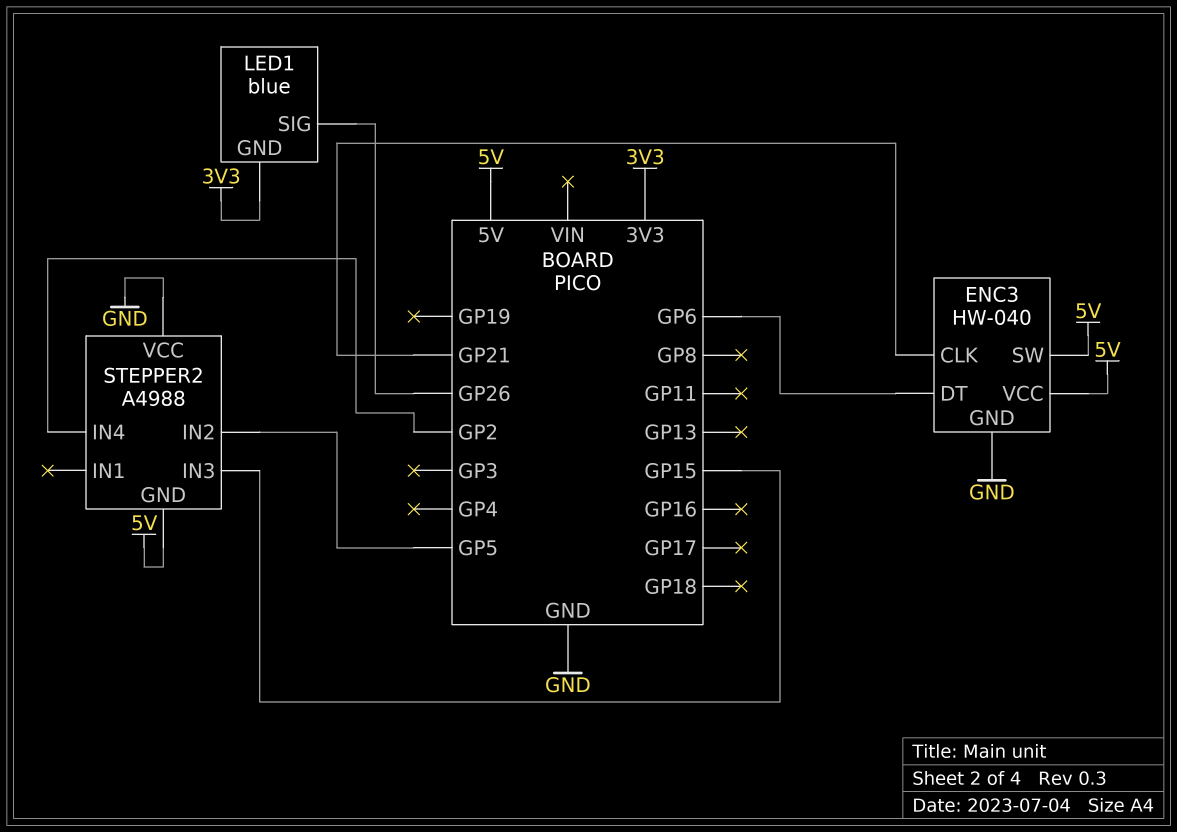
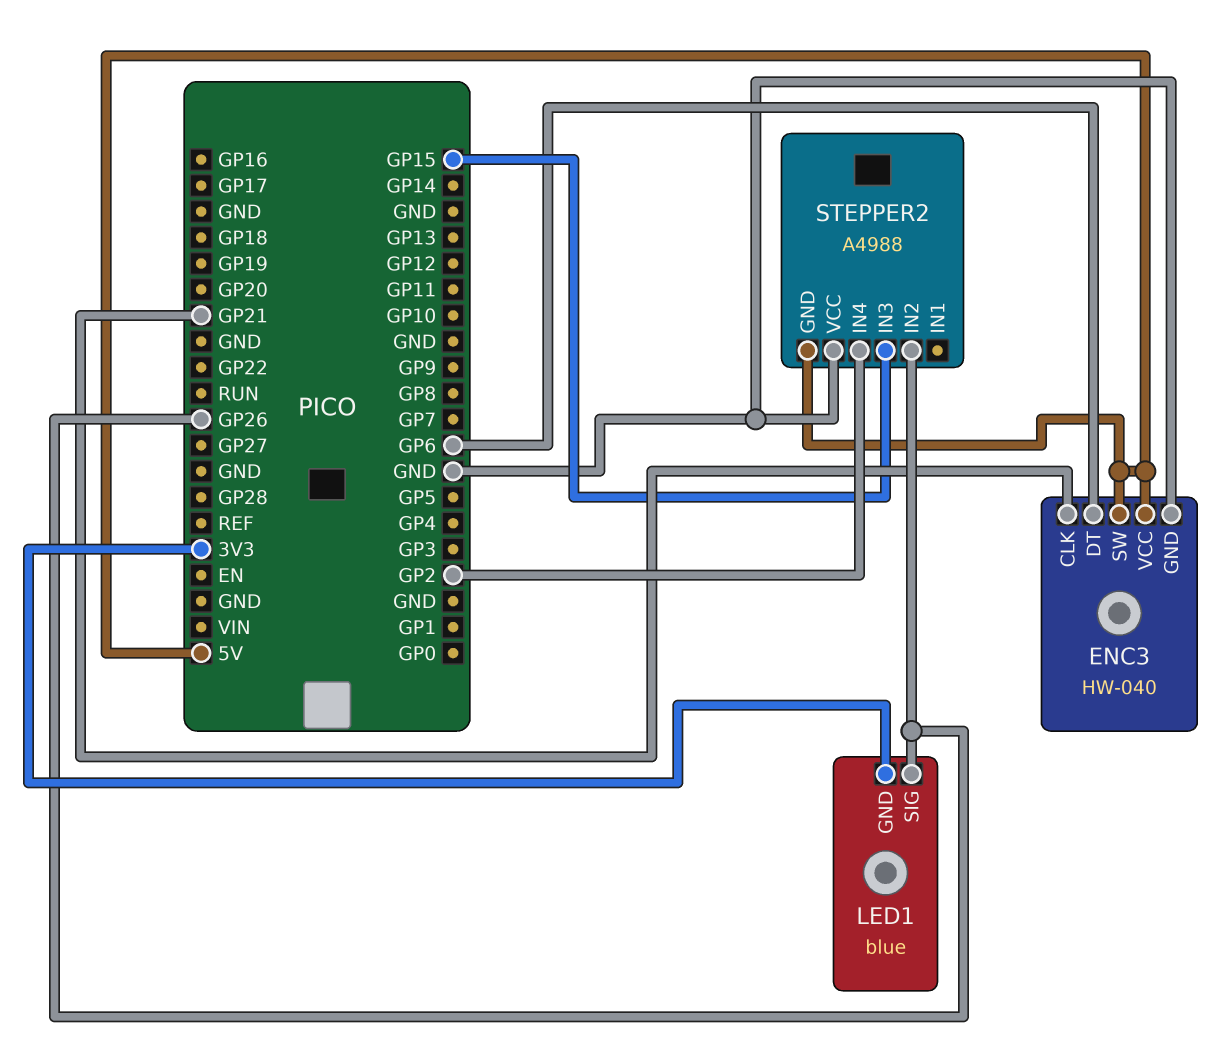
STEPPER2 pin IN2: GP5 -> GP26

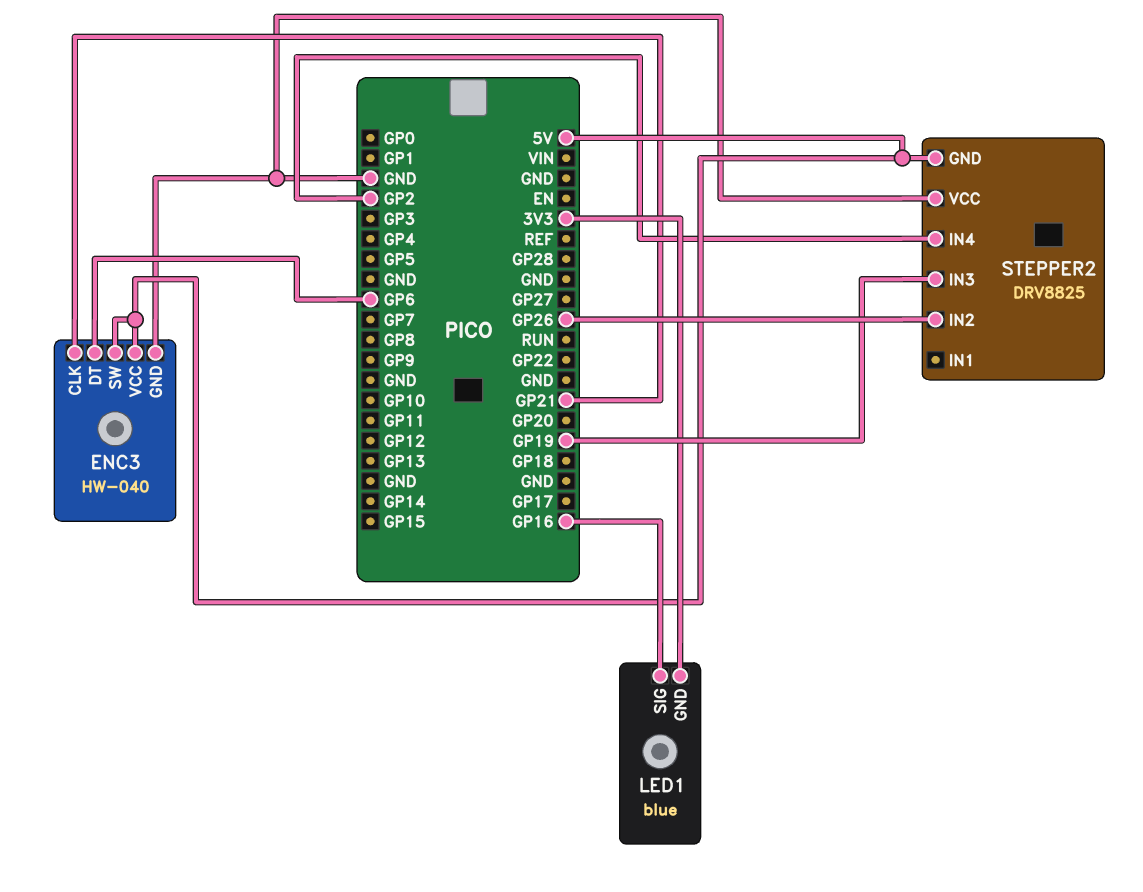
LED1 pin SIG: GP26 -> GP16
STEPPER2: A4988 -> DRV8825
STEPPER2 pin IN3: GP15 -> GP19

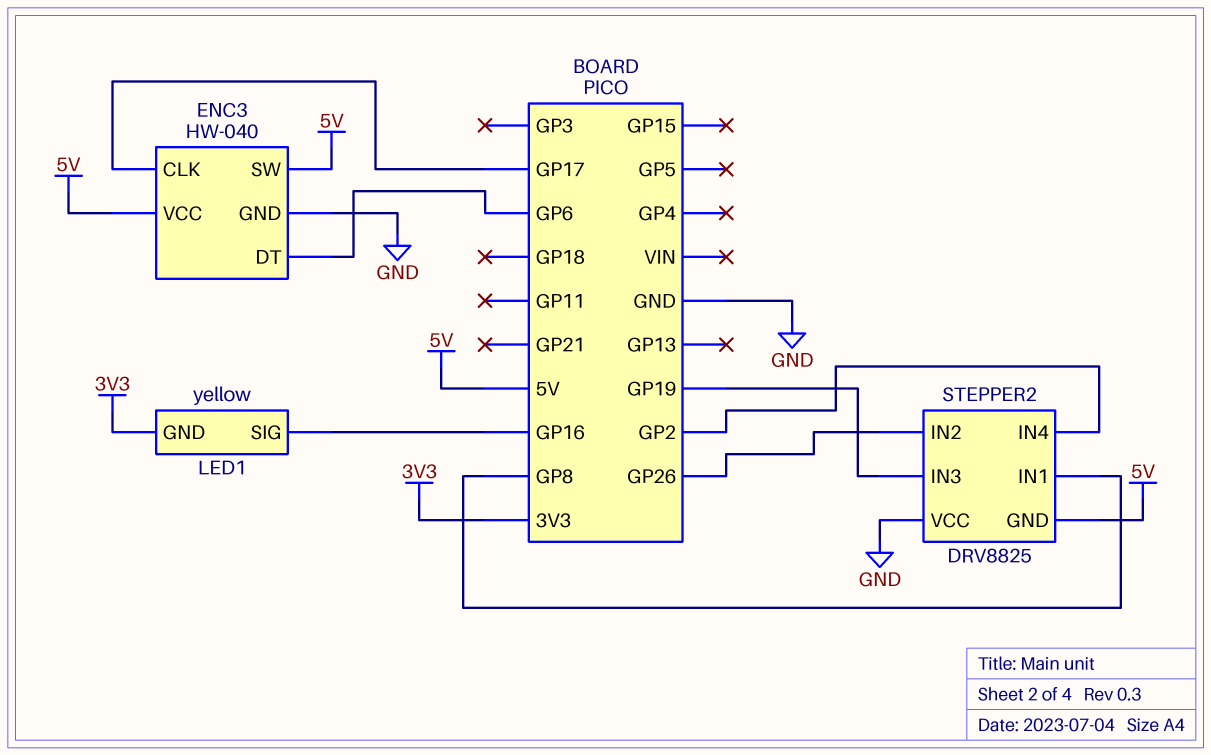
ENC3 pin CLK: GP21 -> GP17
LED1: blue -> yellow
STEPPER2 pin IN1: none -> GP8

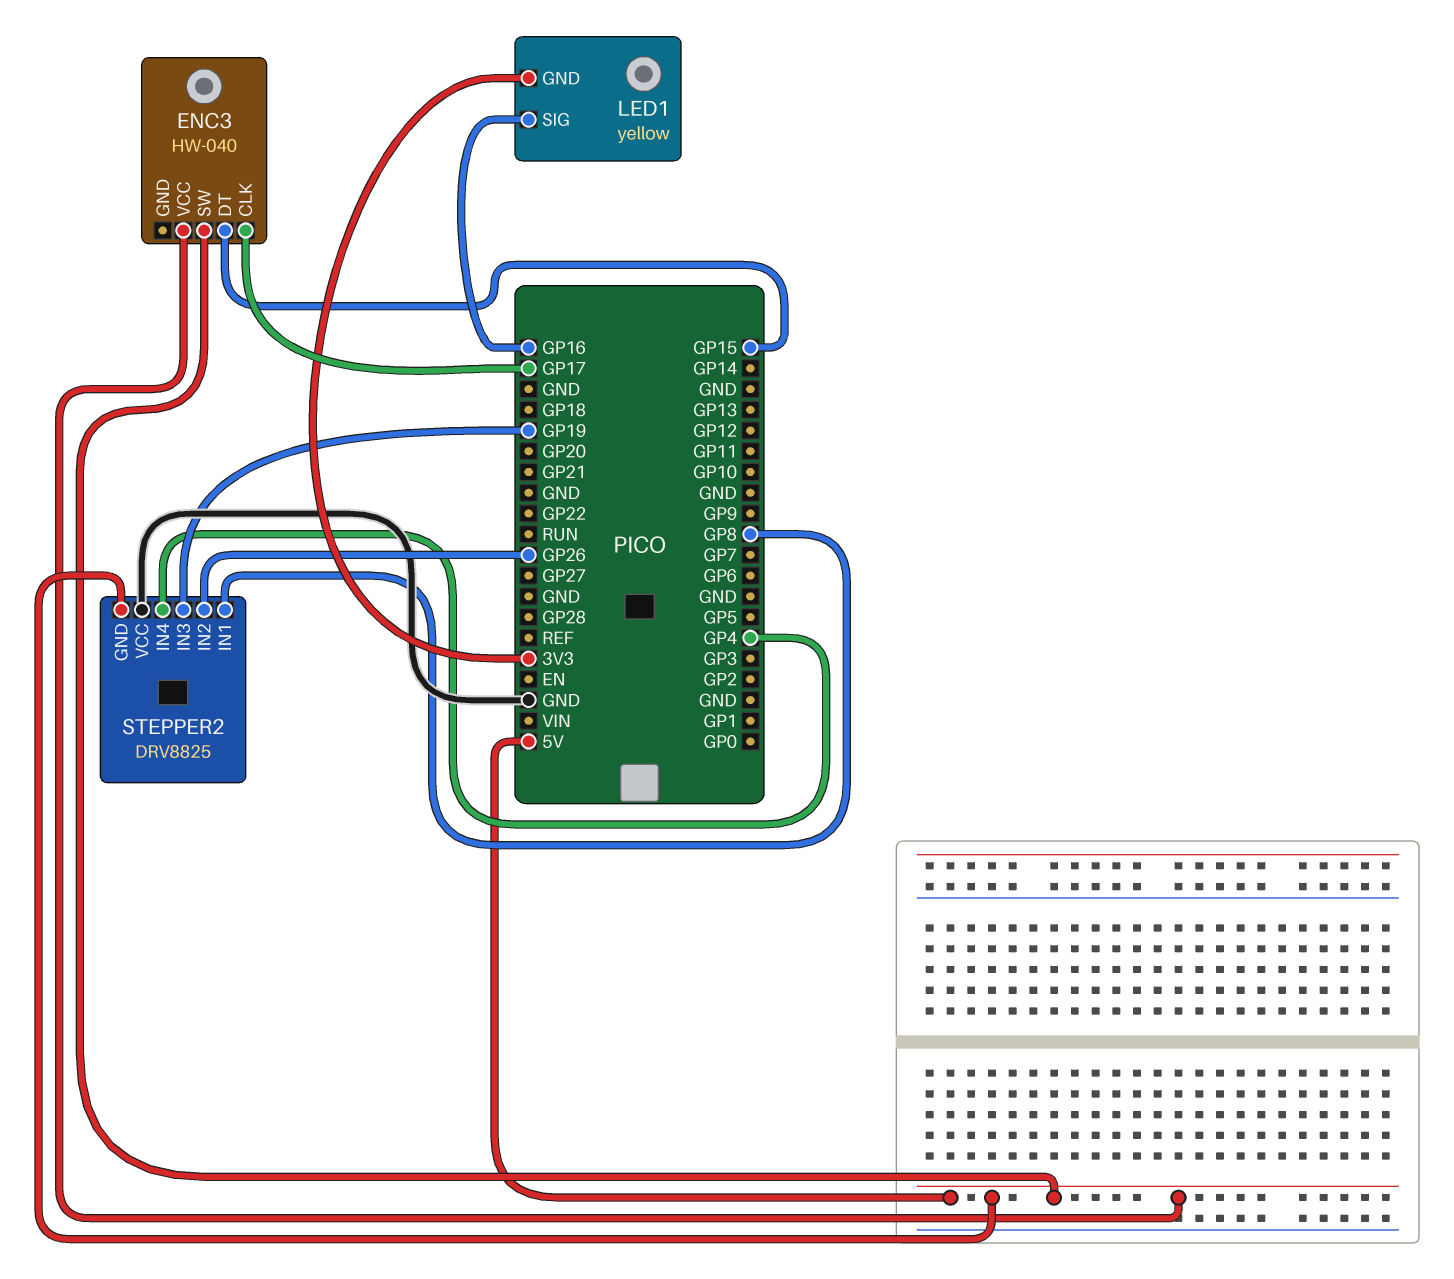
ENC3 pin DT: GP6 -> GP15
ENC3 pin GND: GND -> none
STEPPER2 pin IN4: GP2 -> GP4

